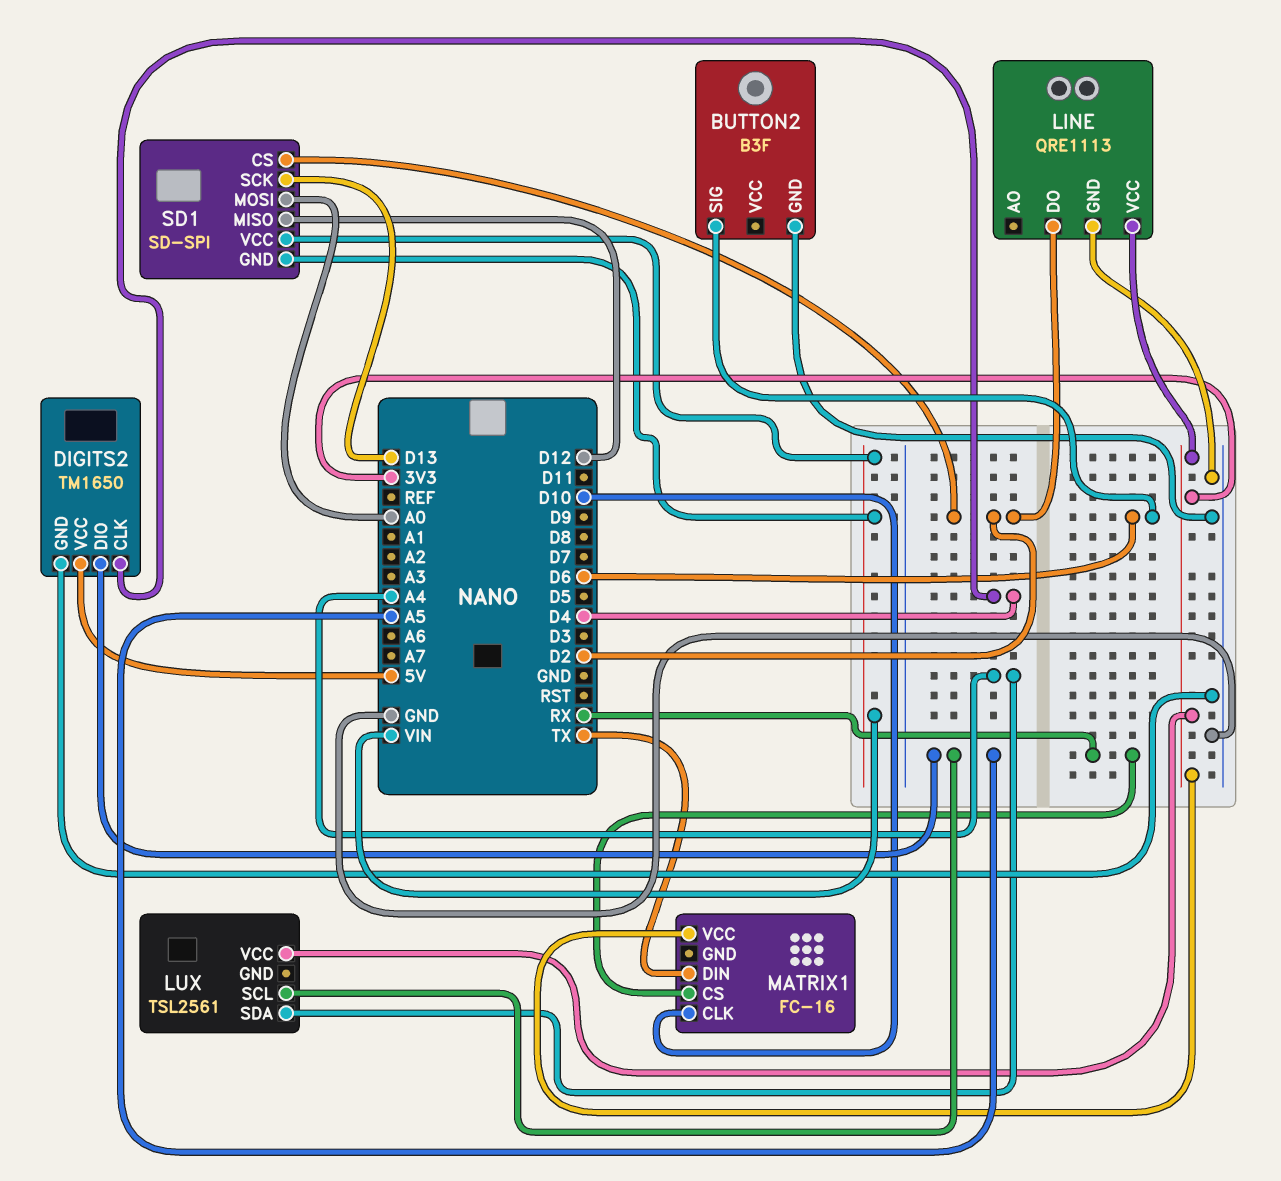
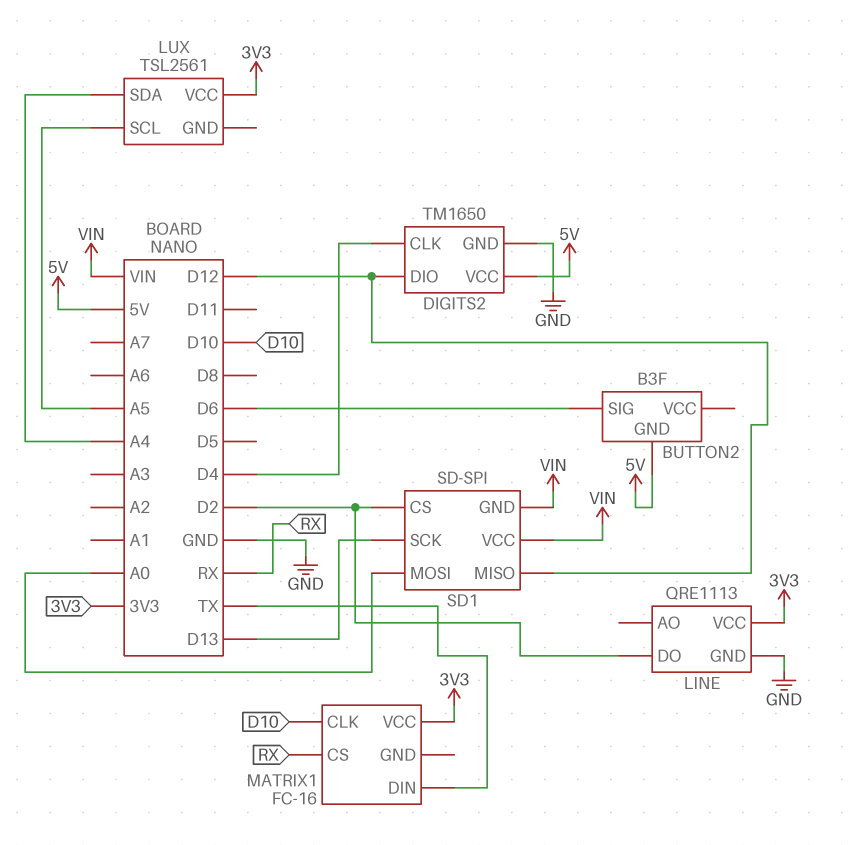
BUTTON2 pin GND: GND -> 5V
DIGITS2 pin DIO: A5 -> D12

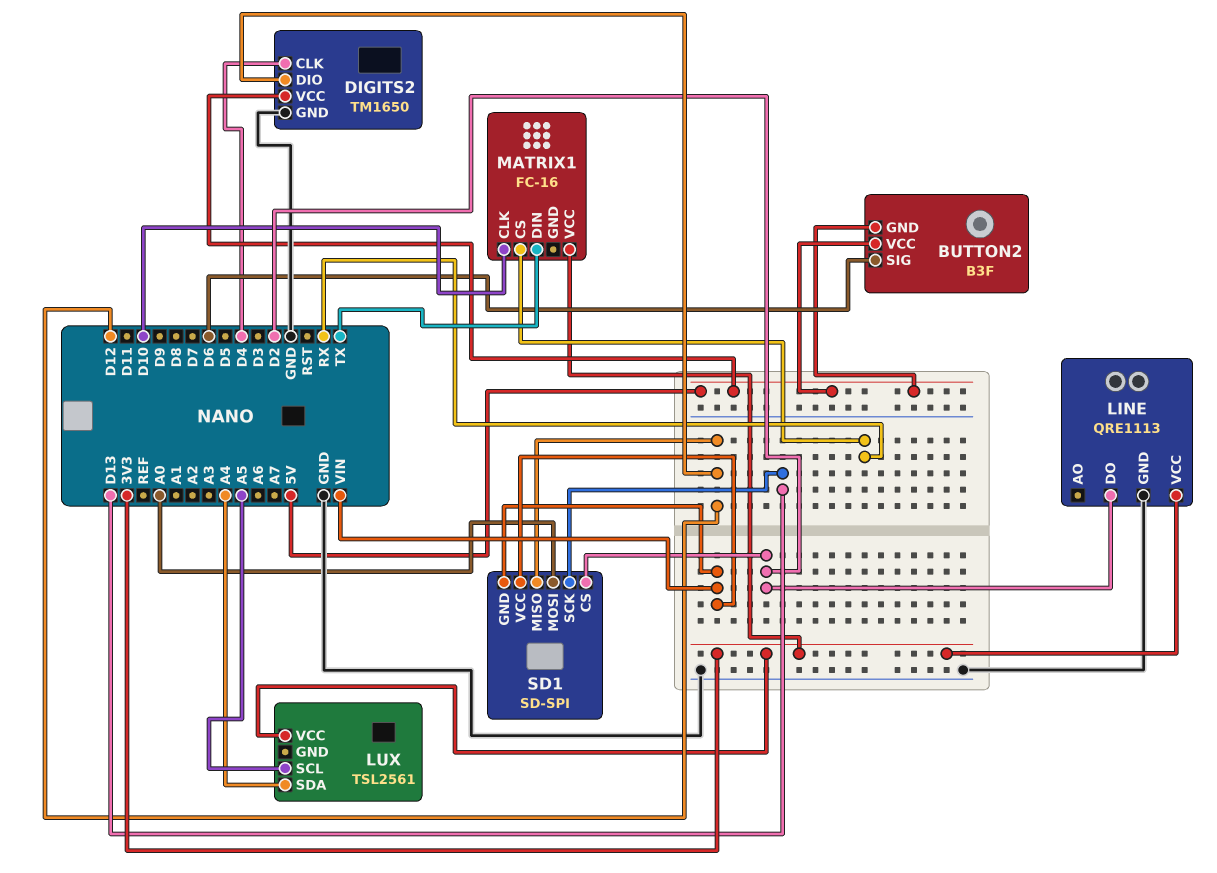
BUTTON2 pin VCC: none -> 5V

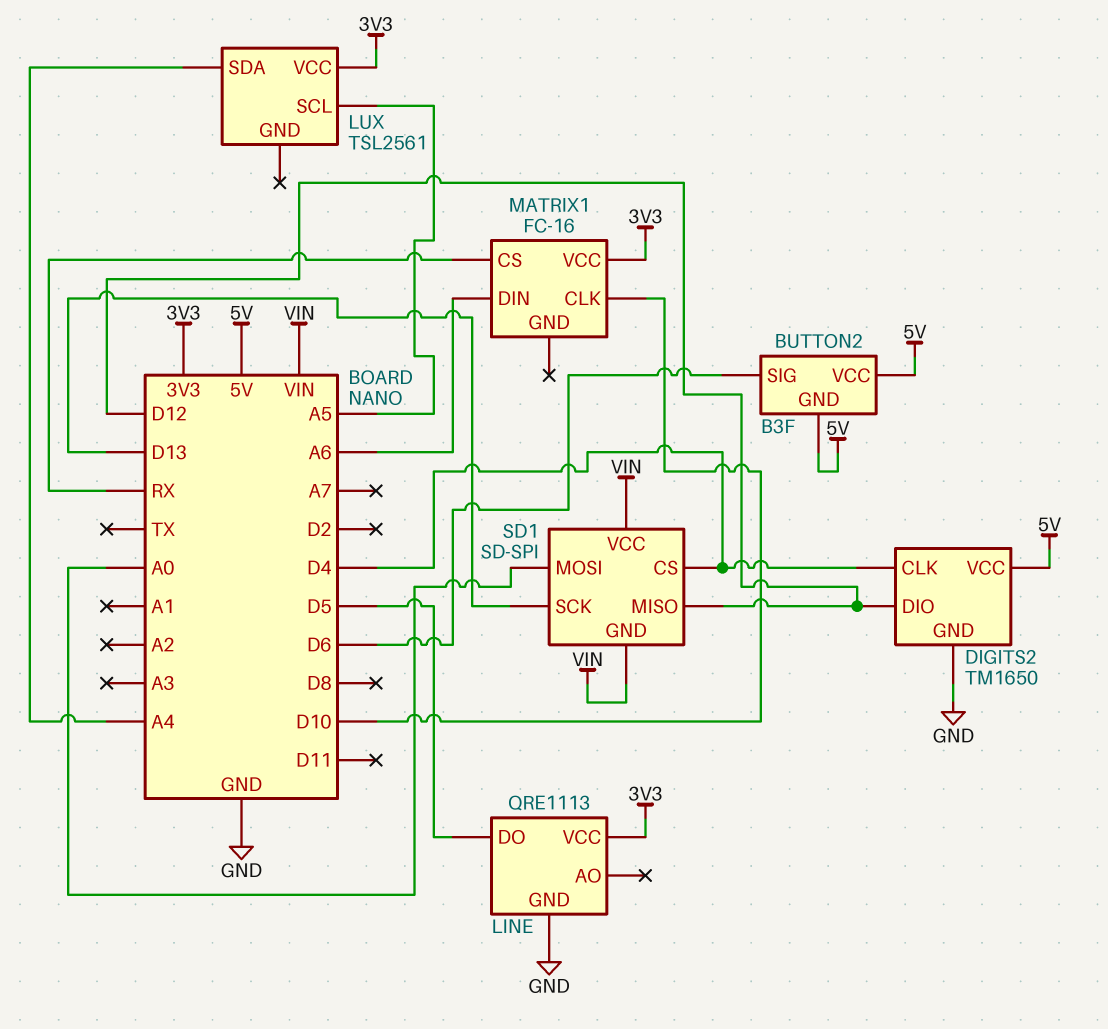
LINE pin DO: D2 -> D5
MATRIX1 pin DIN: TX -> A6
SD1 pin CS: D2 -> D4

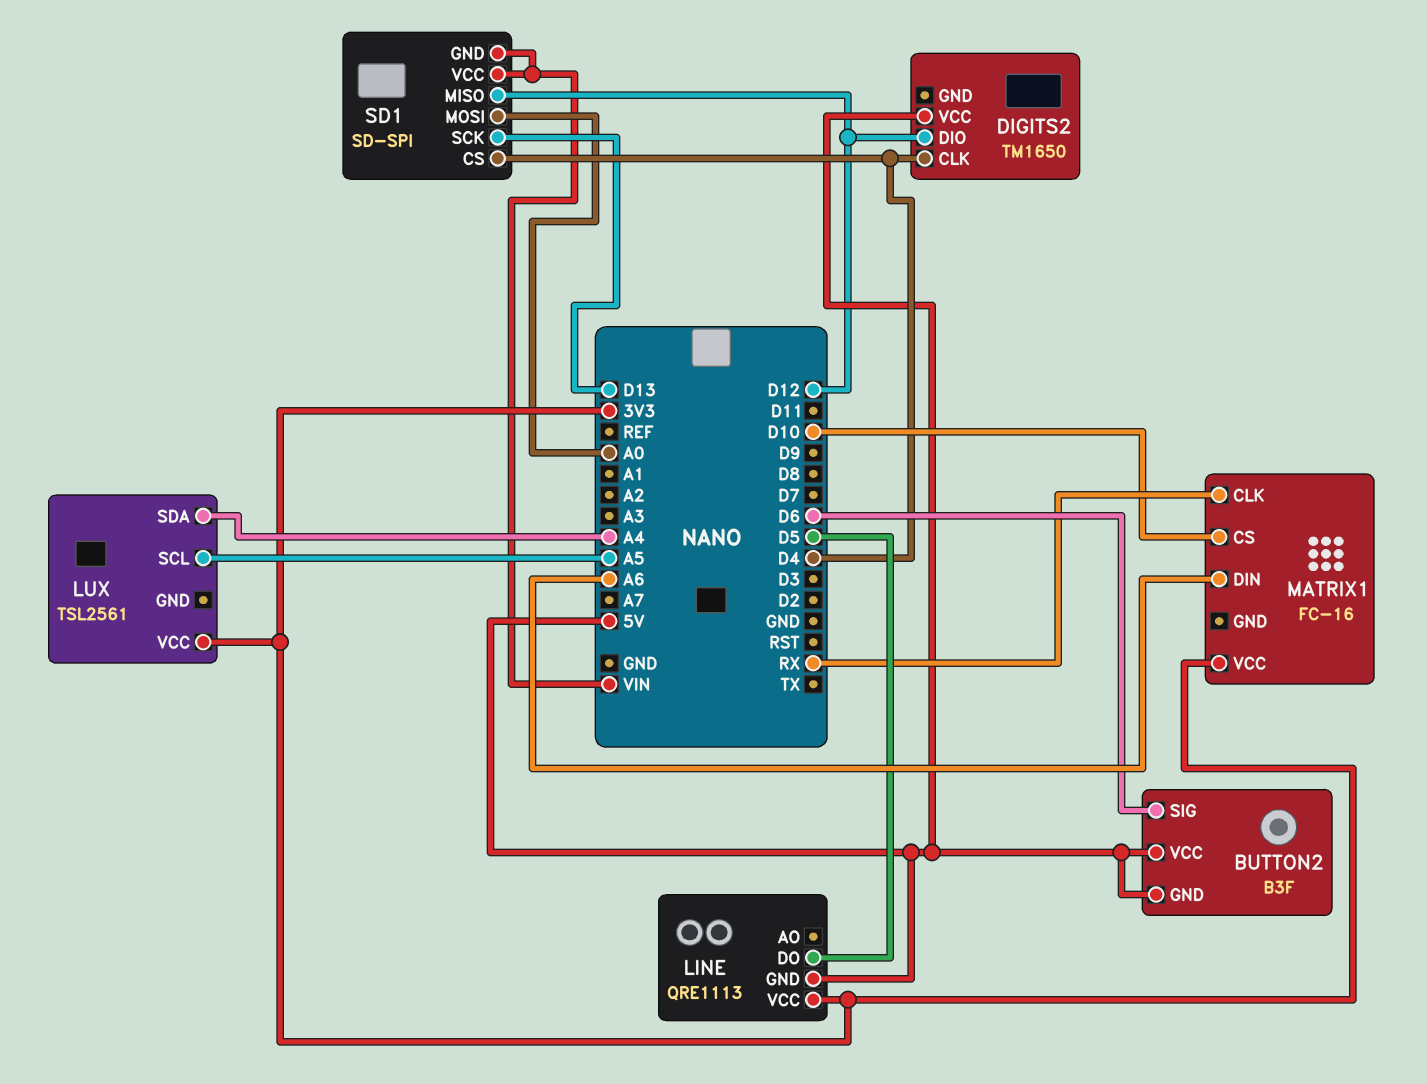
DIGITS2 pin GND: GND -> none
LINE pin GND: GND -> 5V
MATRIX1 pin CLK: D10 -> RX
MATRIX1 pin CS: RX -> D10

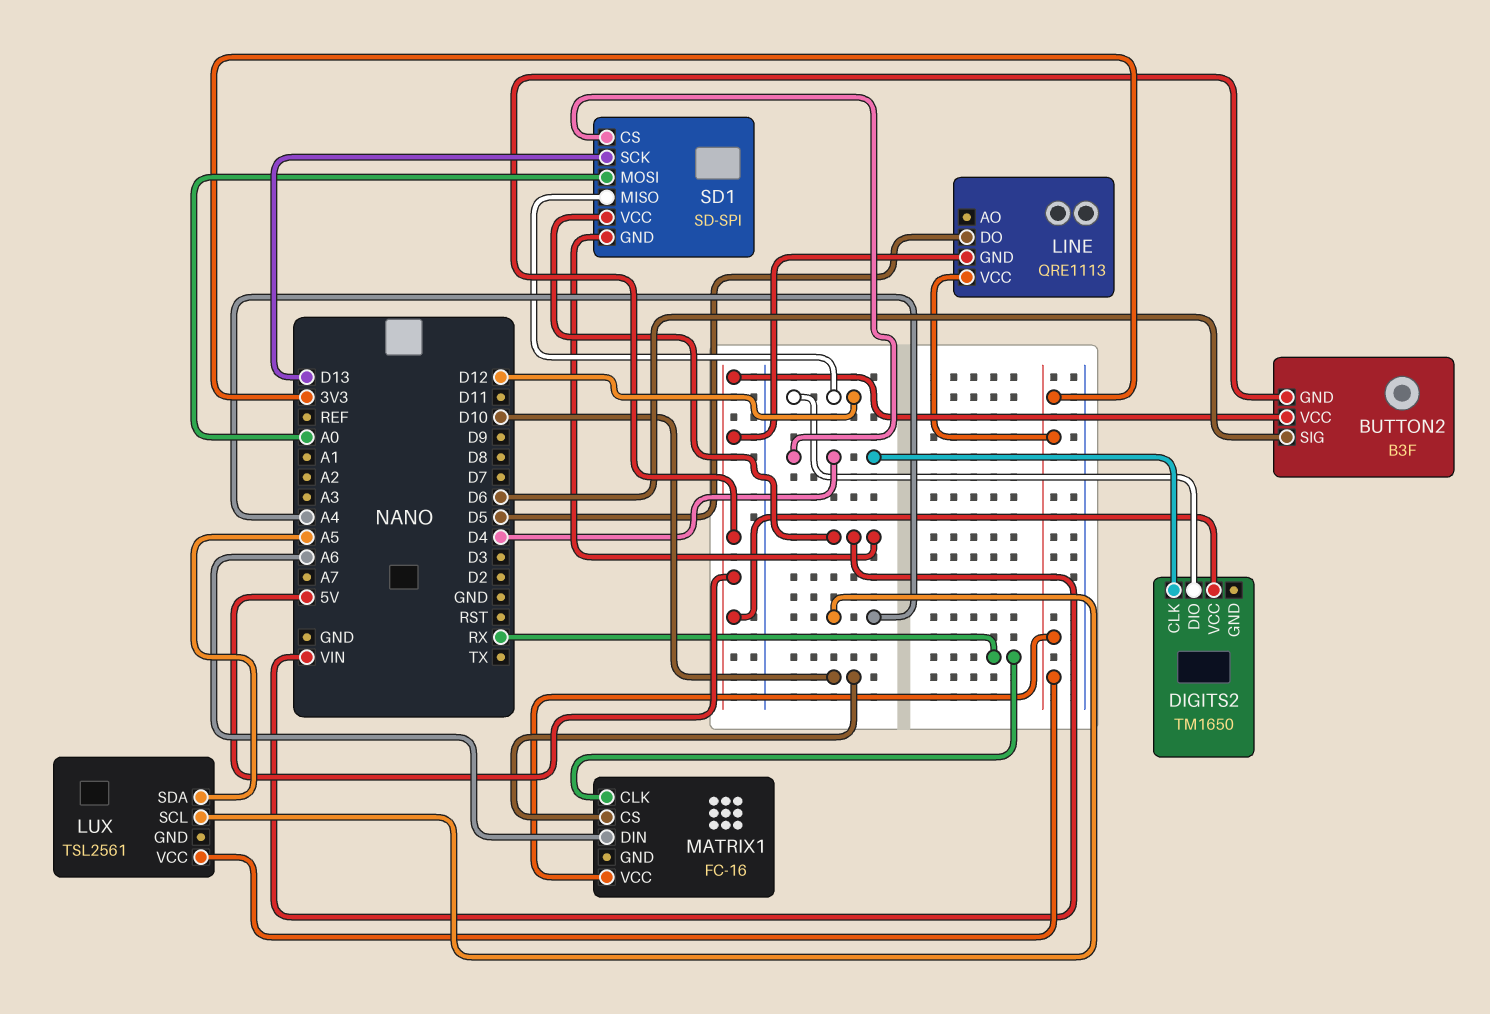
LUX pin SCL: A5 -> A4
LUX pin SDA: A4 -> A5

